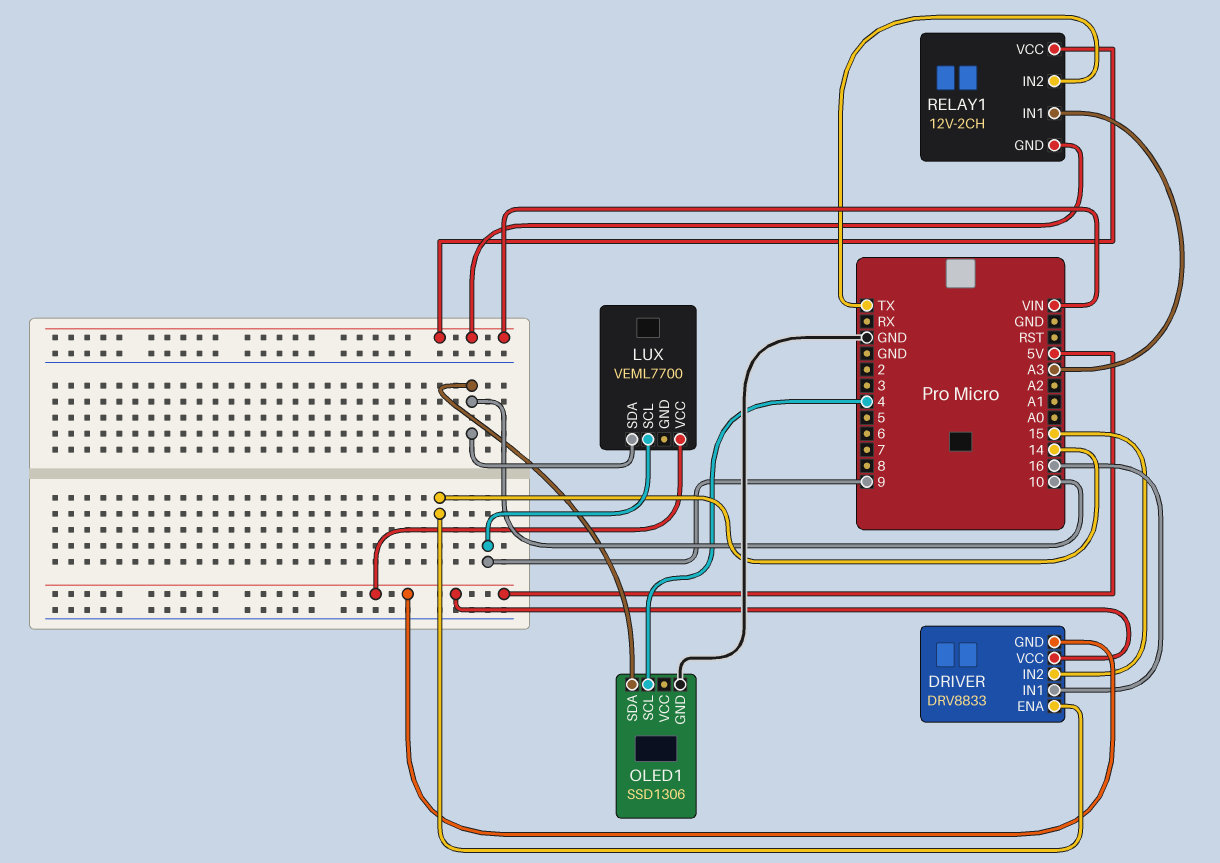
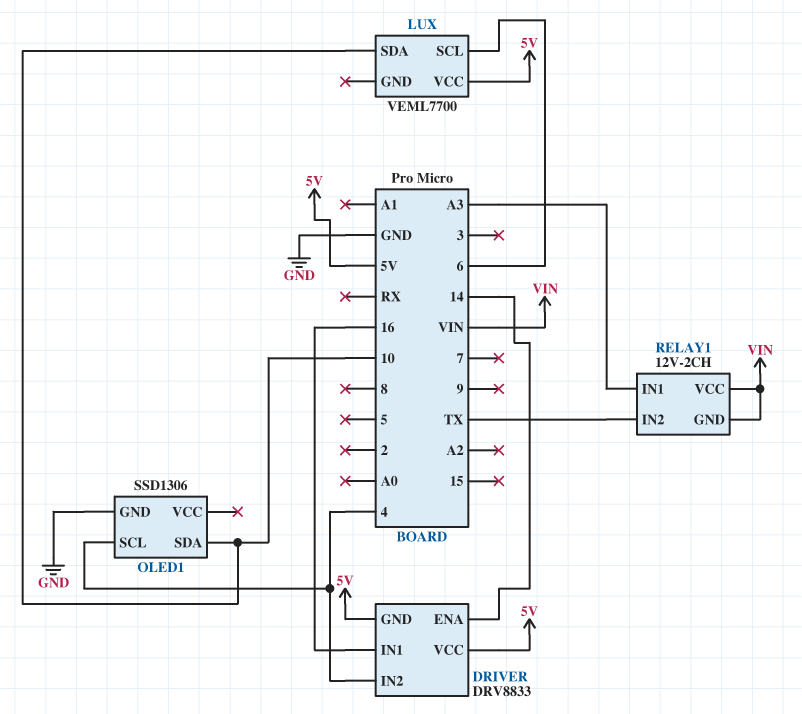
DRIVER pin IN2: 15 -> 4
LUX pin SCL: 9 -> 6

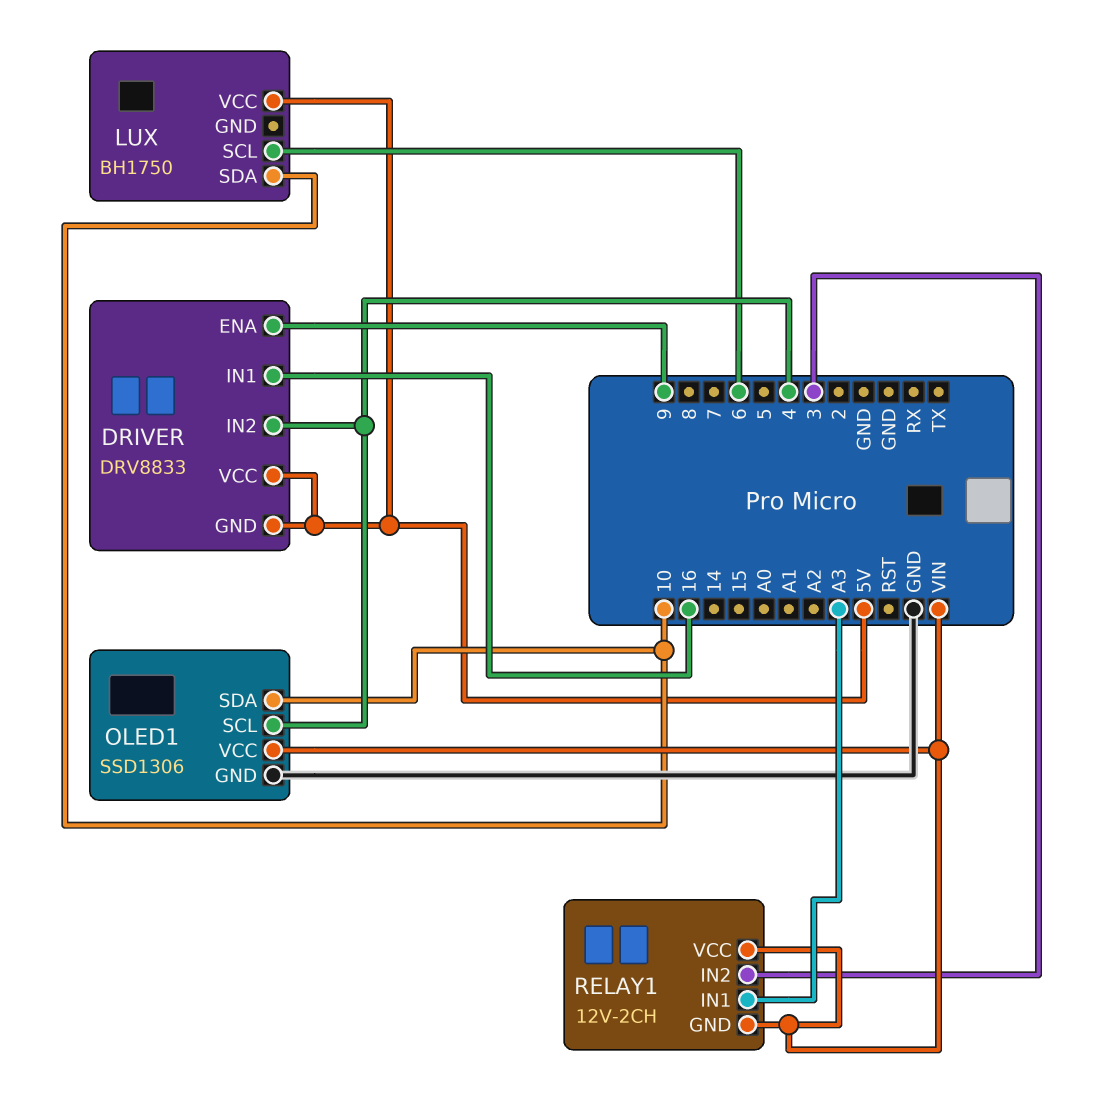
DRIVER pin ENA: 14 -> 9
LUX: VEML7700 -> BH1750
OLED1 pin VCC: none -> VIN
RELAY1 pin IN2: TX -> 3

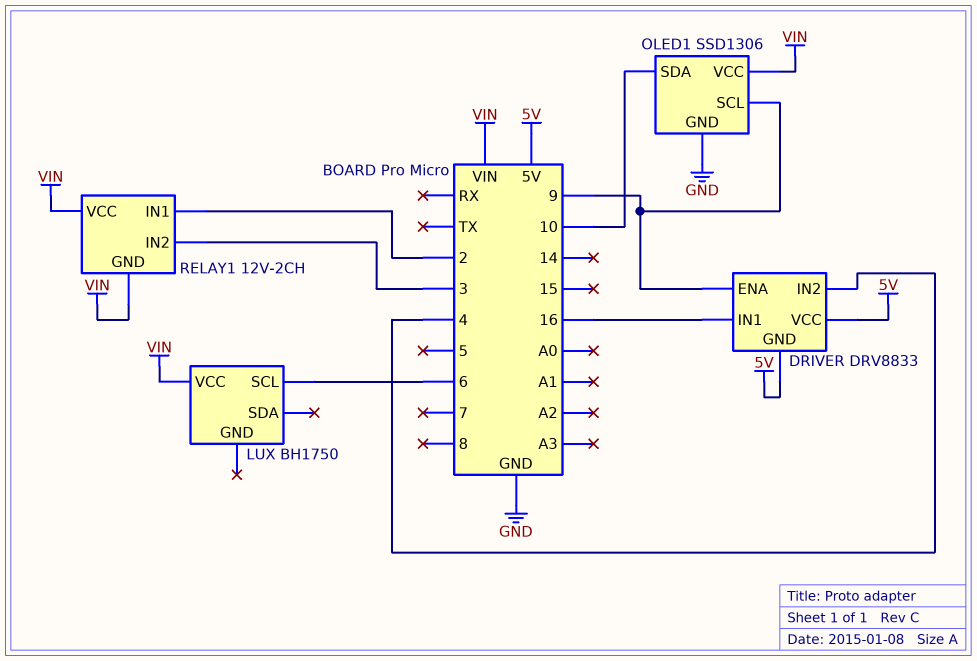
LUX pin SDA: 10 -> none
LUX pin VCC: 5V -> VIN
OLED1 pin SCL: 4 -> 9
RELAY1 pin IN1: A3 -> 2

